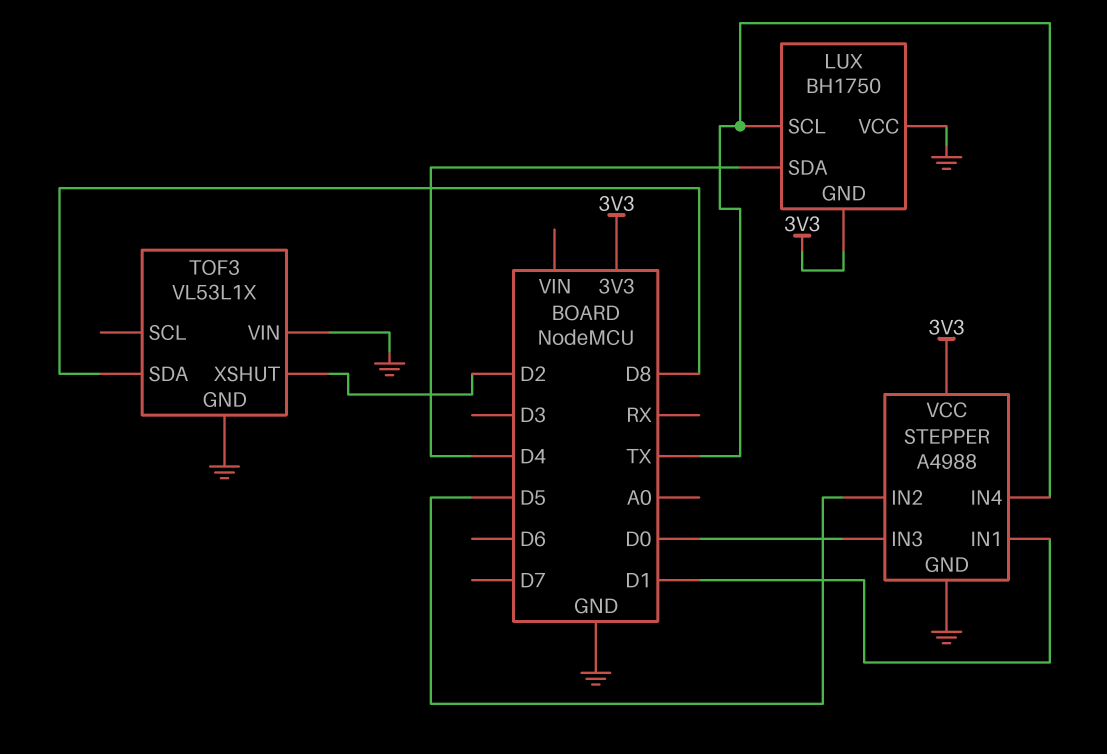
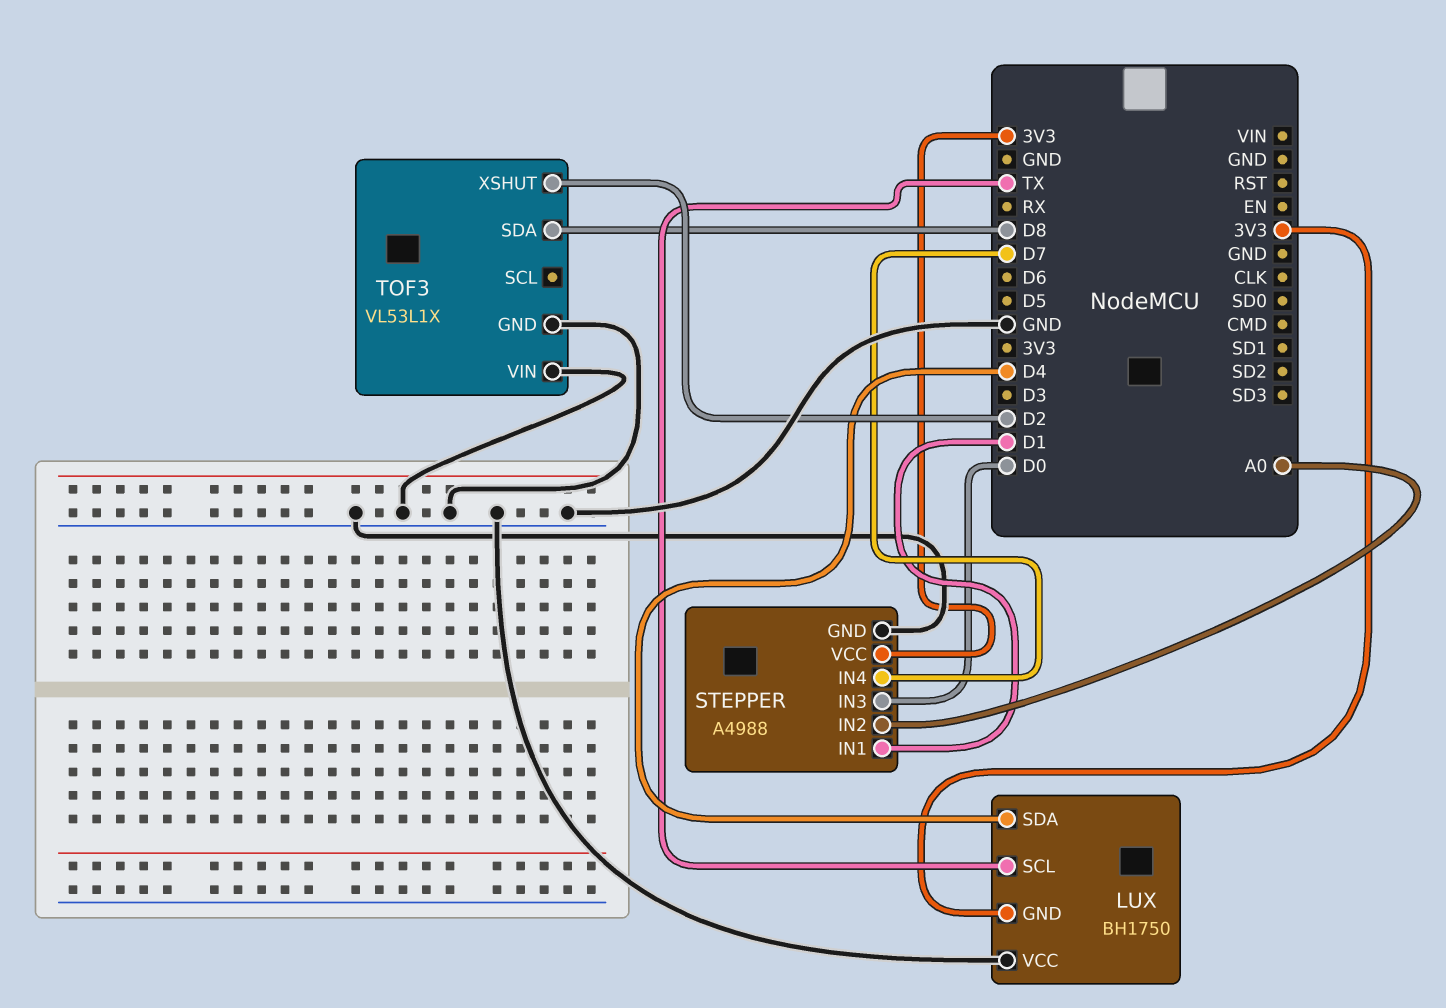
STEPPER pin IN2: D5 -> A0
STEPPER pin IN4: TX -> D7

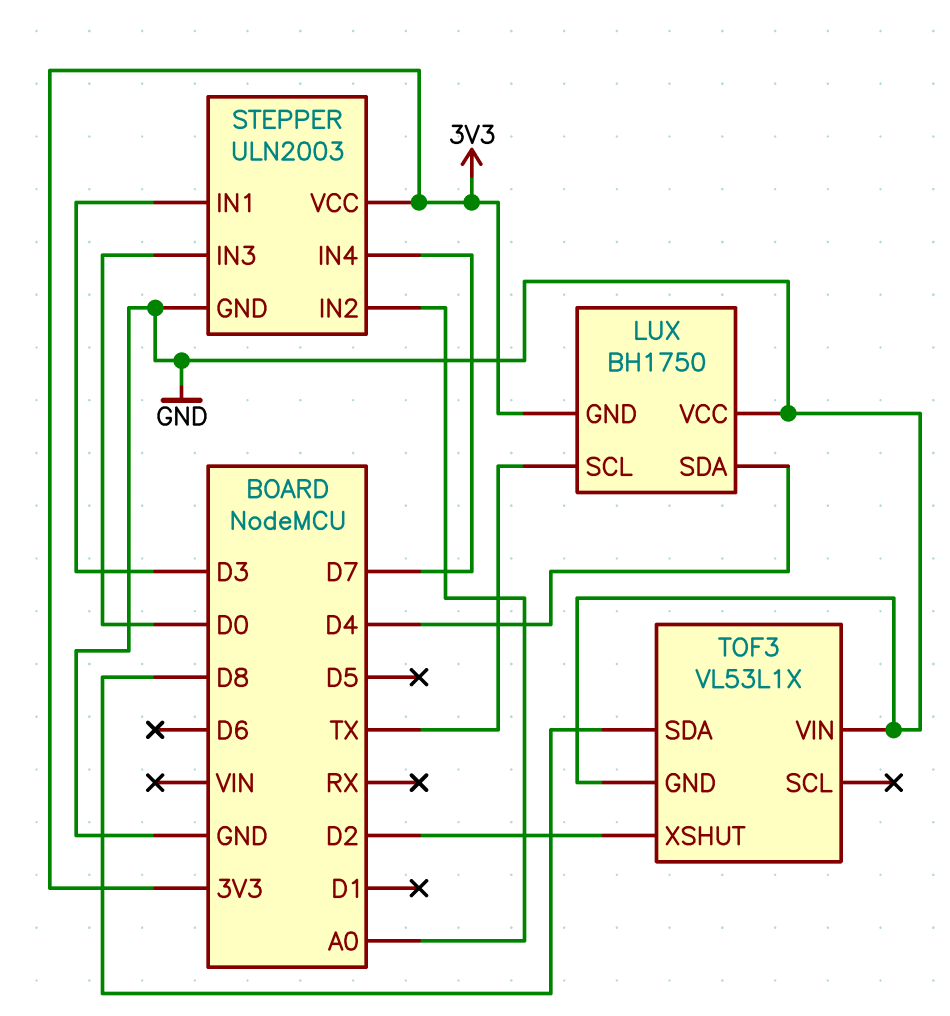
STEPPER: A4988 -> ULN2003
STEPPER pin IN1: D1 -> D3

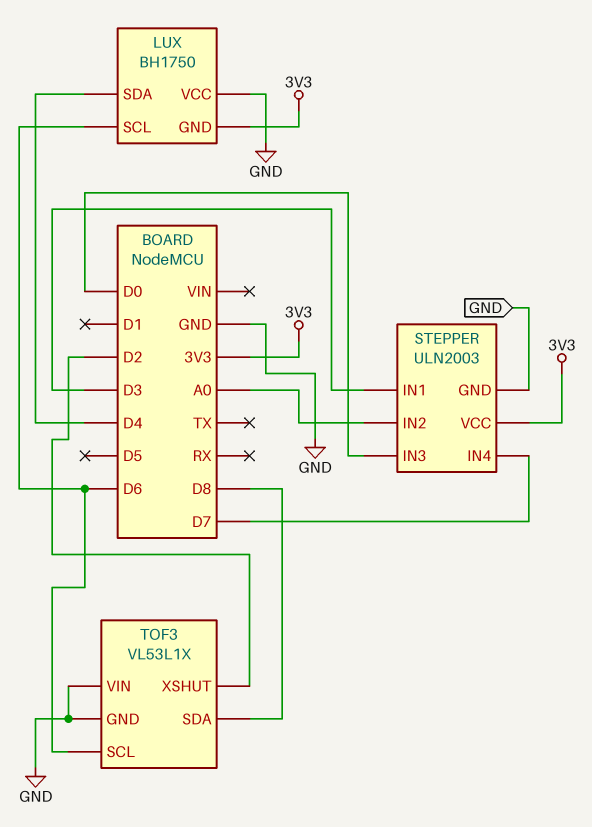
LUX pin SCL: TX -> D6
TOF3 pin SCL: none -> D6

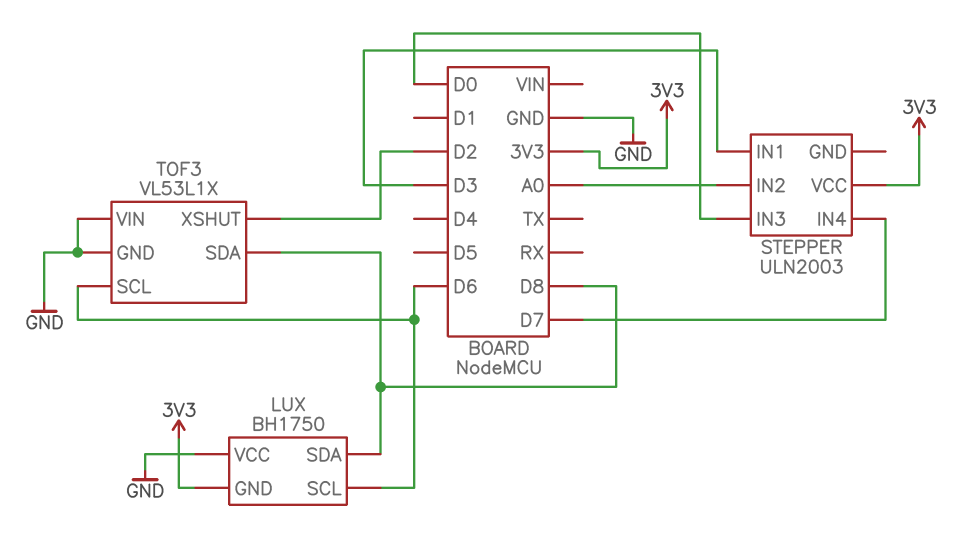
LUX pin SDA: D4 -> D8
STEPPER pin GND: GND -> none

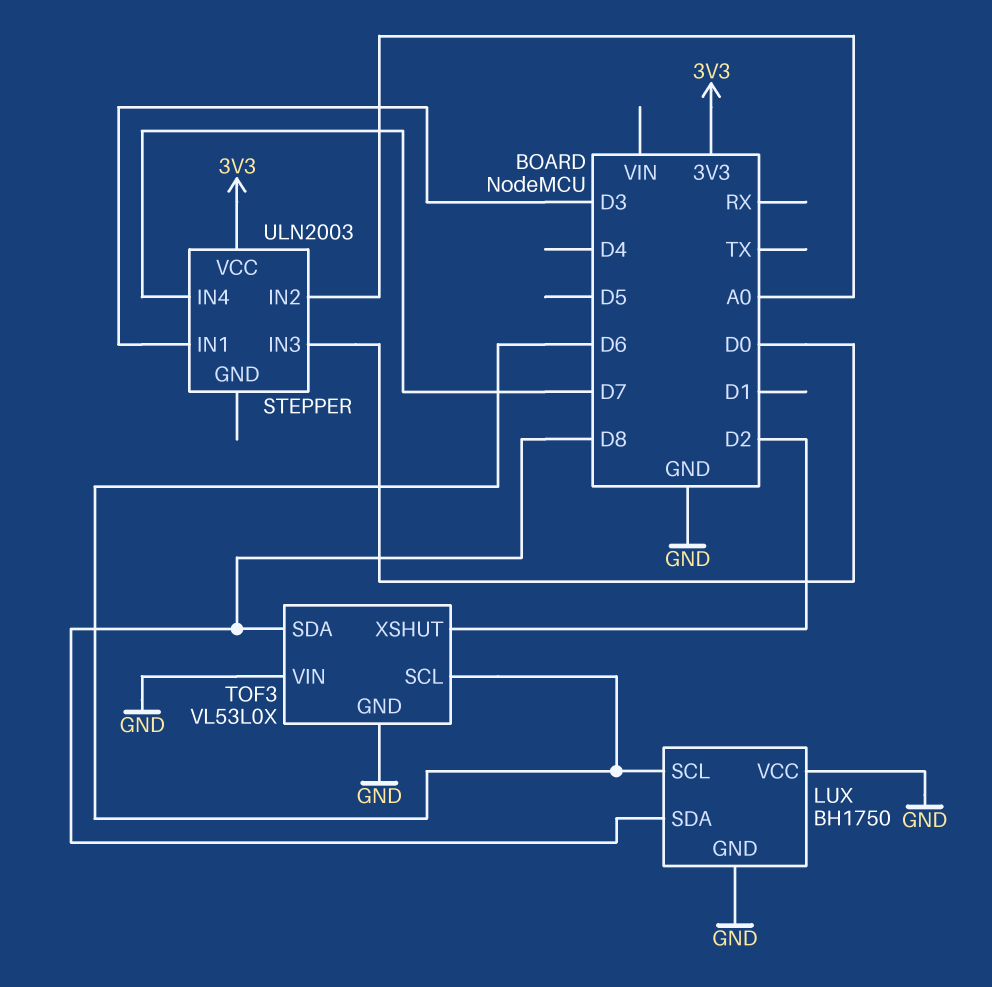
LUX pin GND: 3V3 -> GND
TOF3: VL53L1X -> VL53L0X

